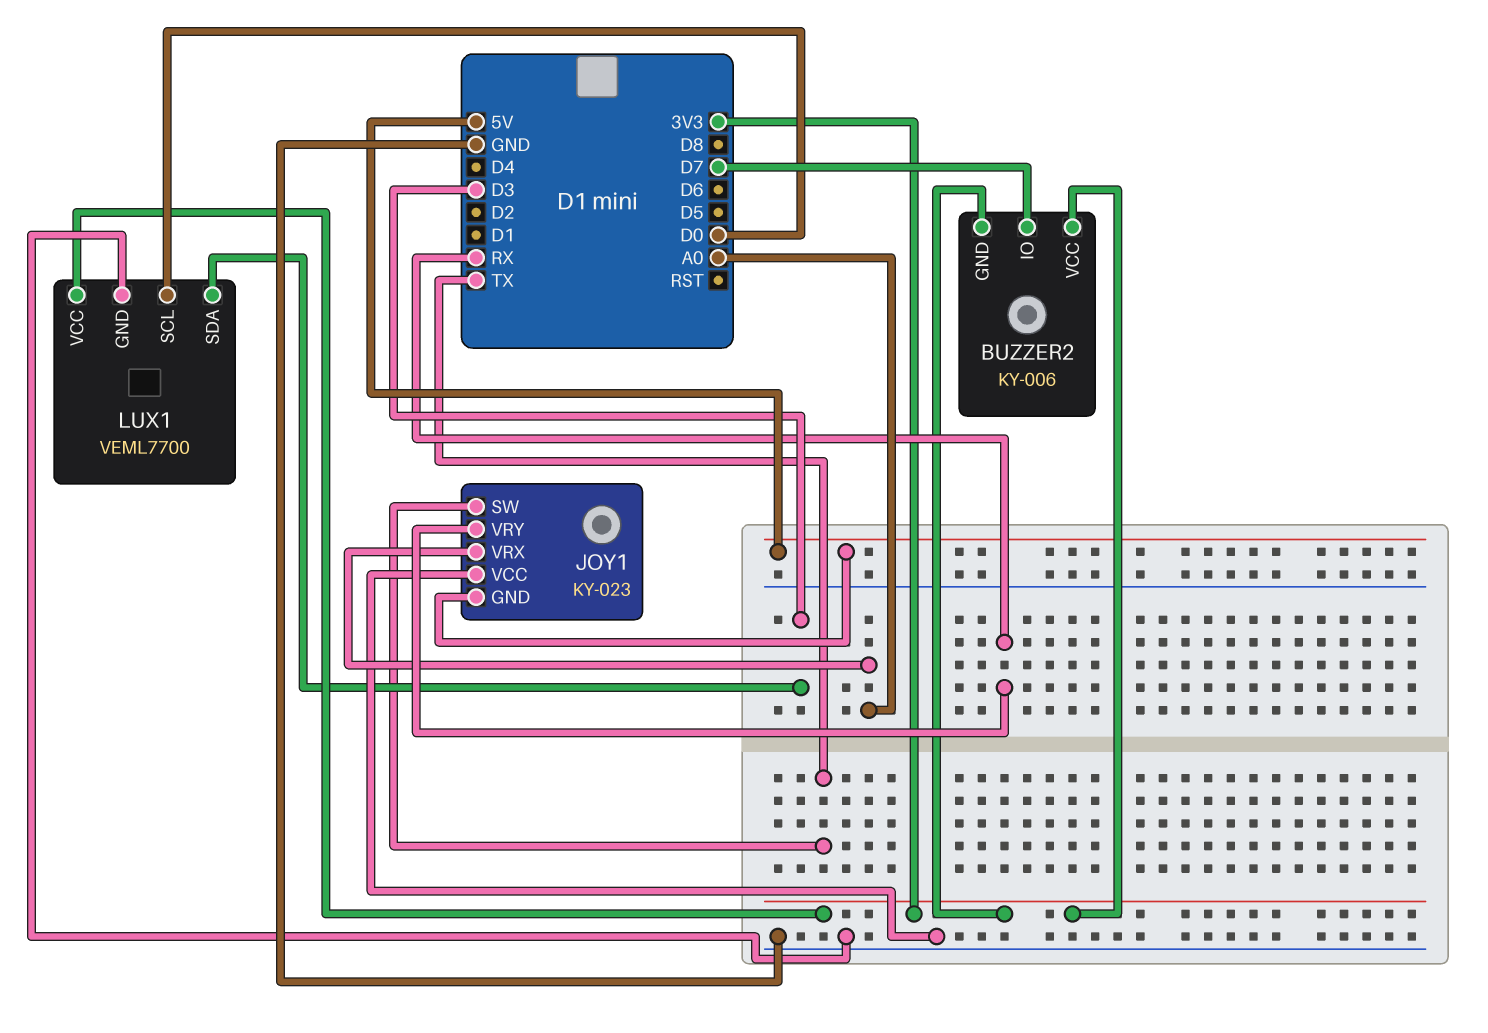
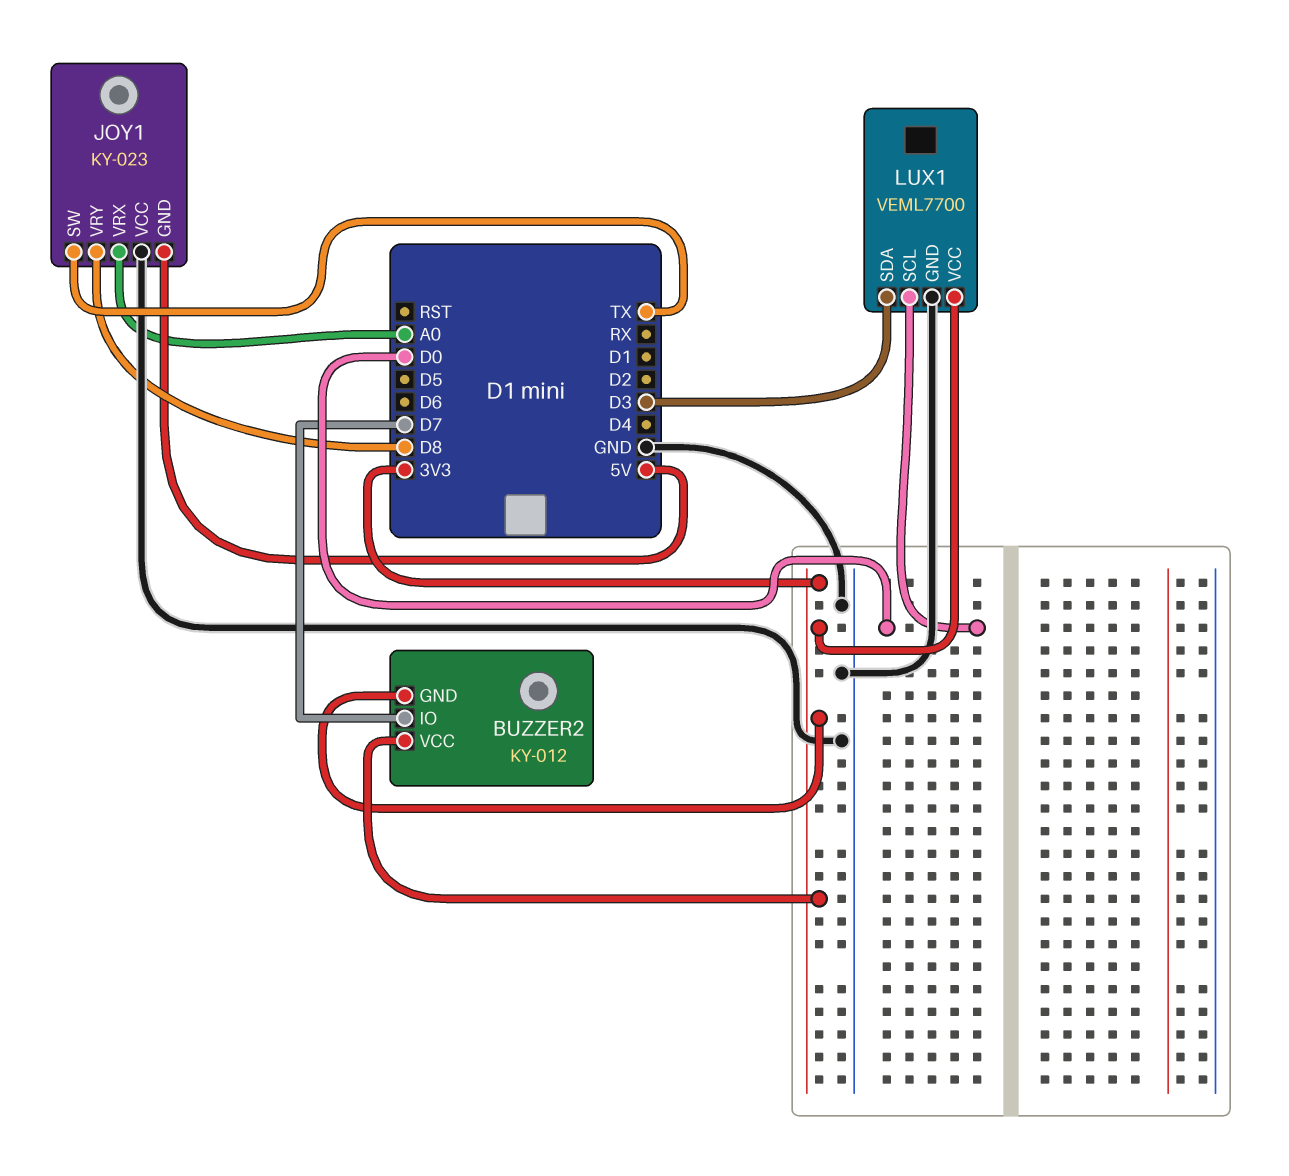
BUZZER2: KY-006 -> KY-012
JOY1 pin VRY: RX -> D8

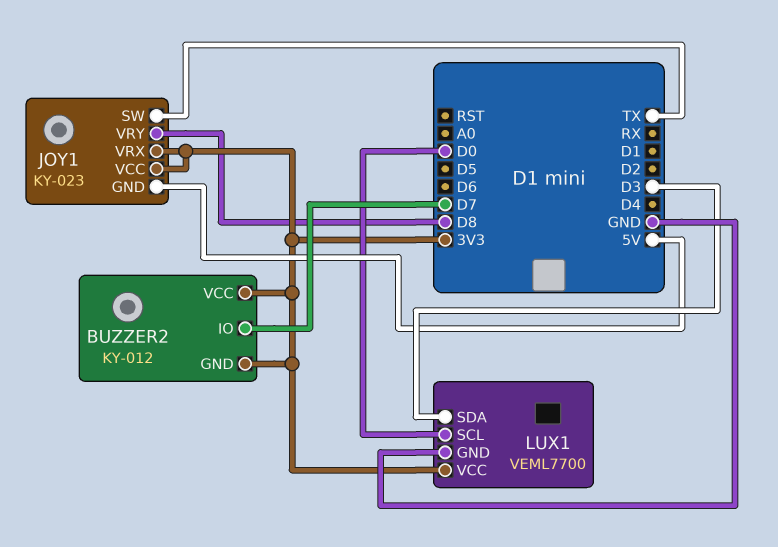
JOY1 pin VCC: GND -> 3V3
JOY1 pin VRX: A0 -> 3V3

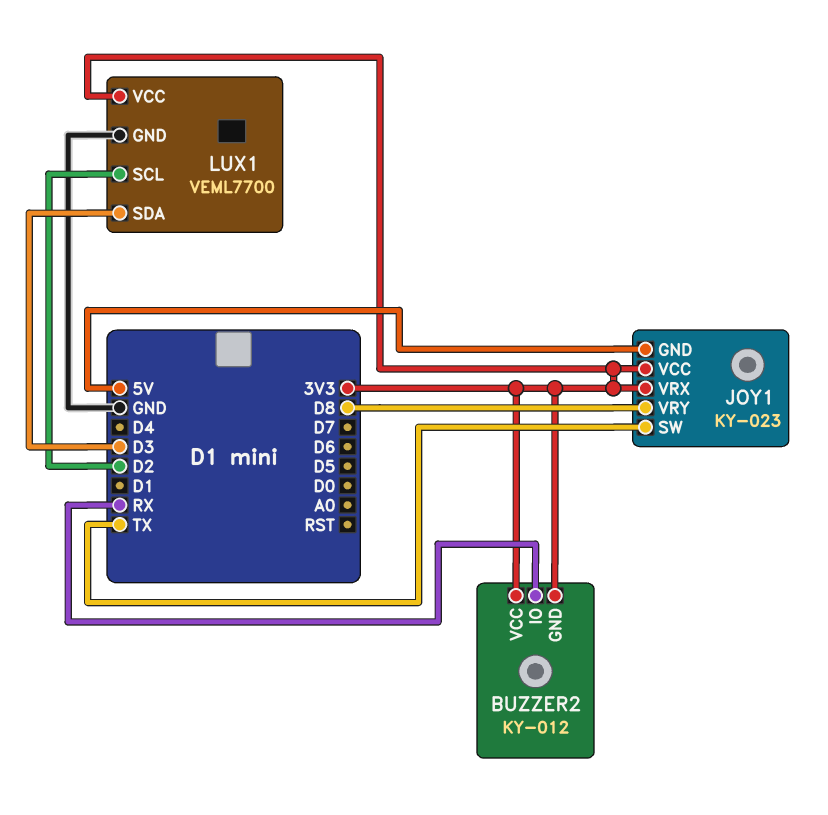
BUZZER2 pin IO: D7 -> RX
LUX1 pin SCL: D0 -> D2

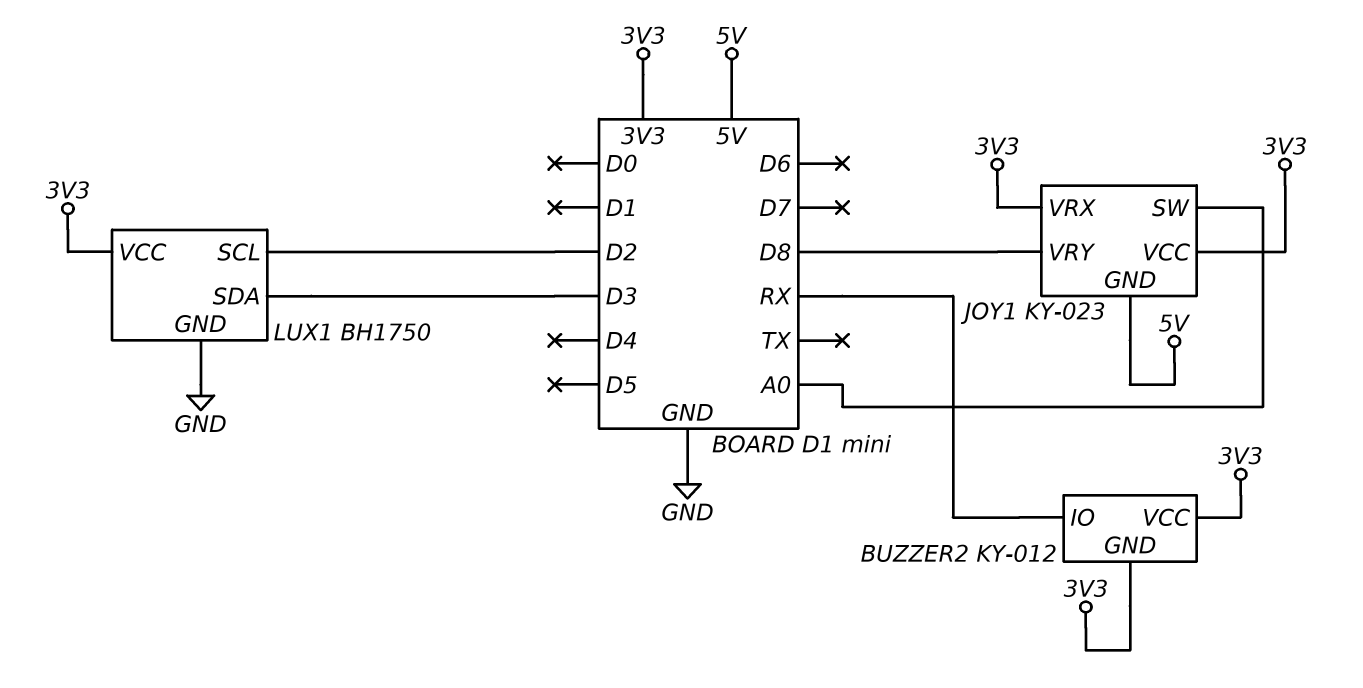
JOY1 pin SW: TX -> A0
LUX1: VEML7700 -> BH1750

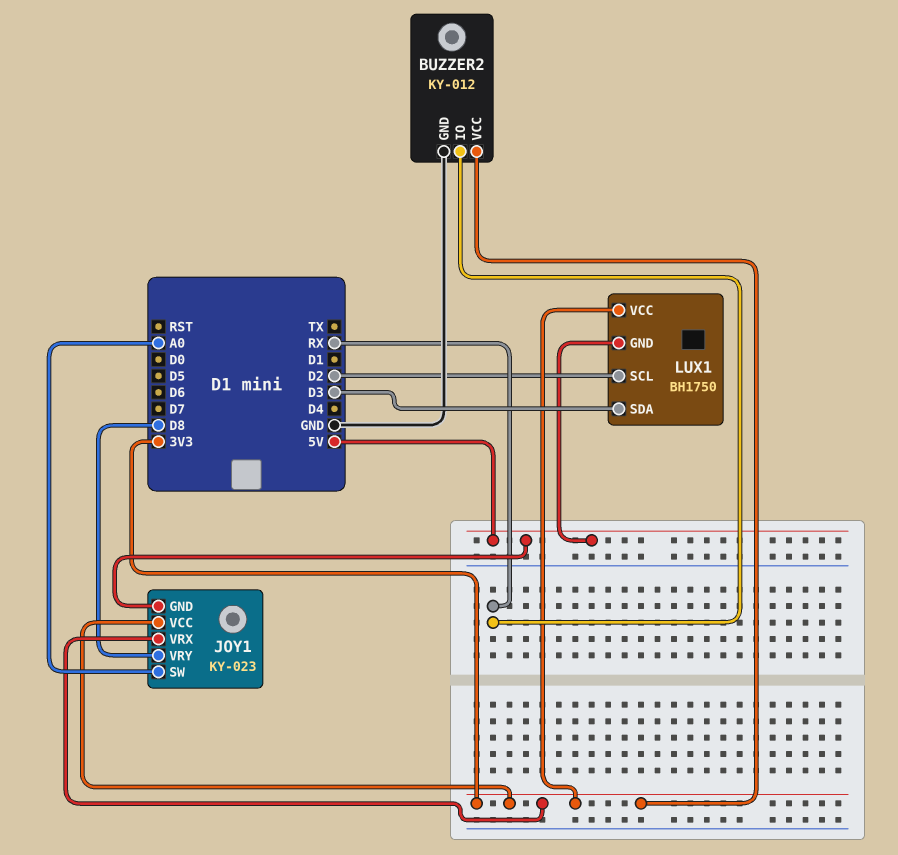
BUZZER2 pin GND: 3V3 -> GND
LUX1 pin GND: GND -> 5V

